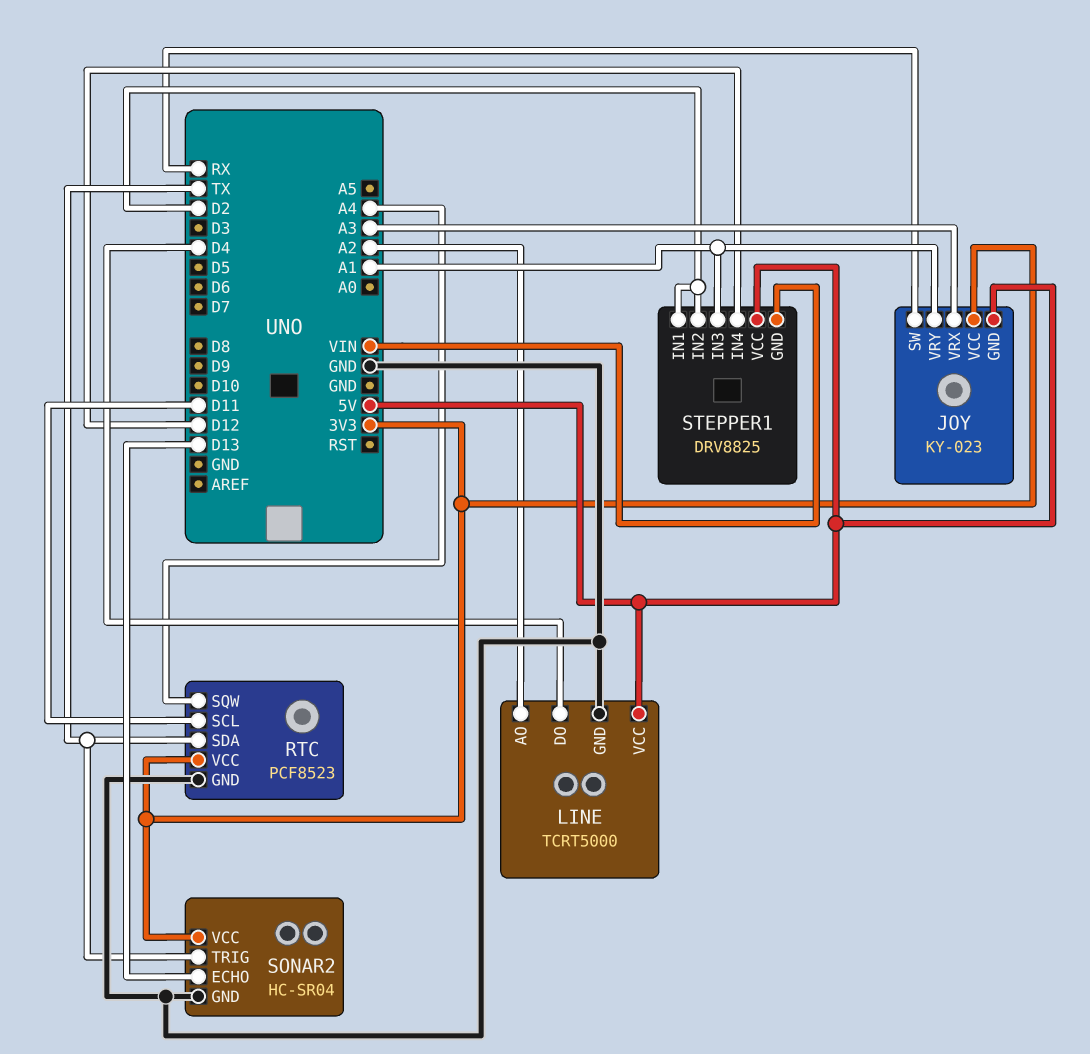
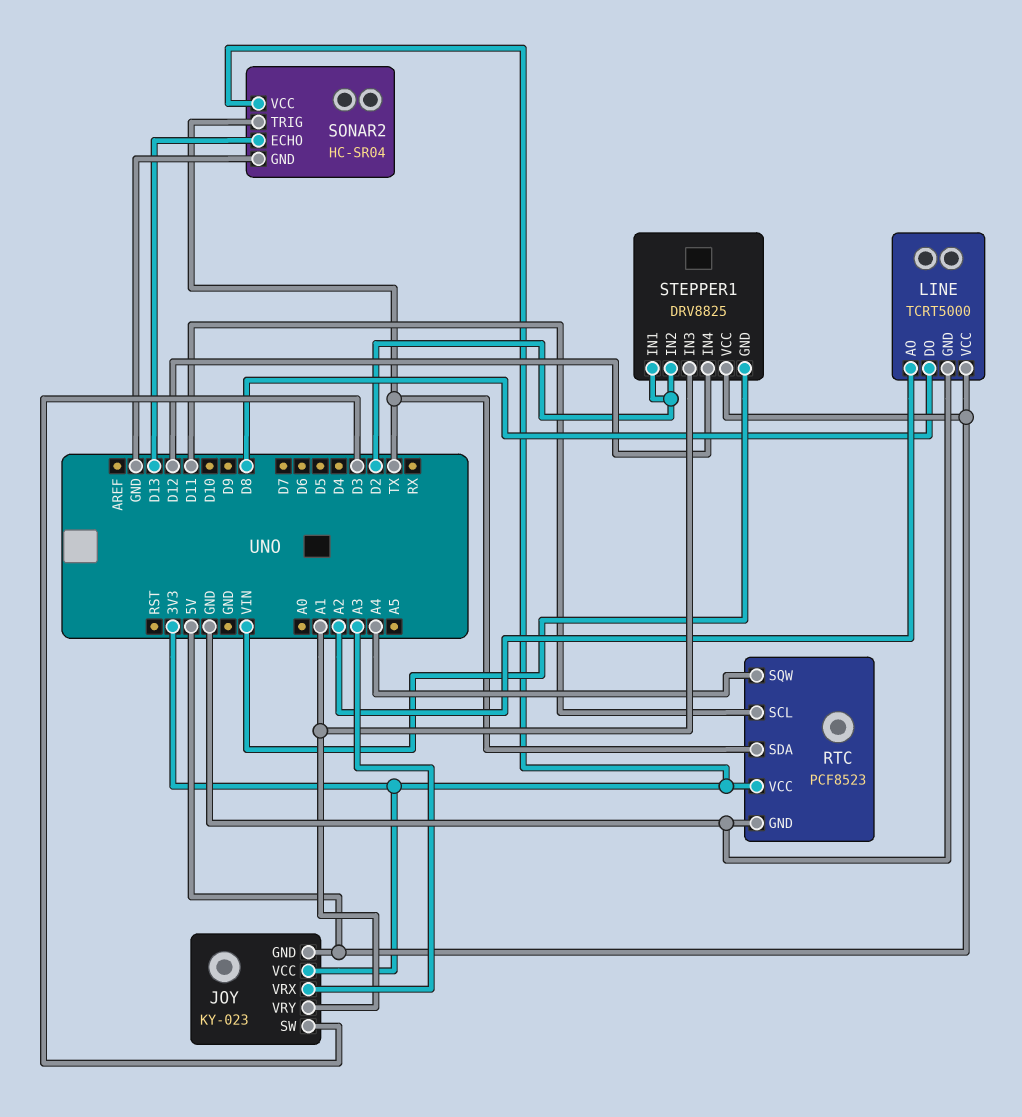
JOY pin SW: RX -> D3
LINE pin DO: D4 -> D8

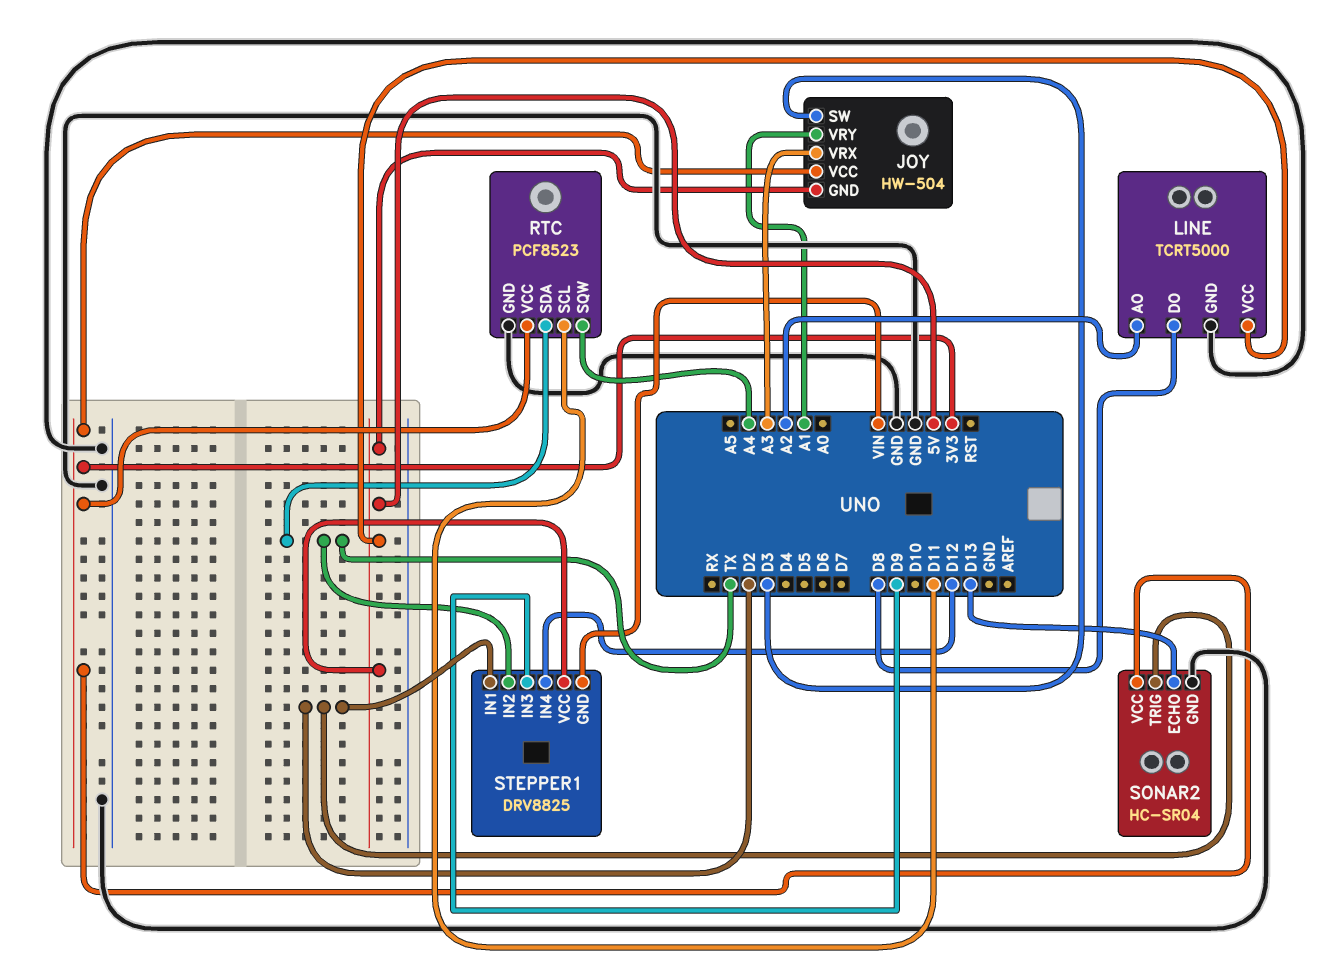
JOY: KY-023 -> HW-504
SONAR2 pin TRIG: TX -> D2
STEPPER1 pin IN2: D2 -> TX
STEPPER1 pin IN3: A1 -> D9

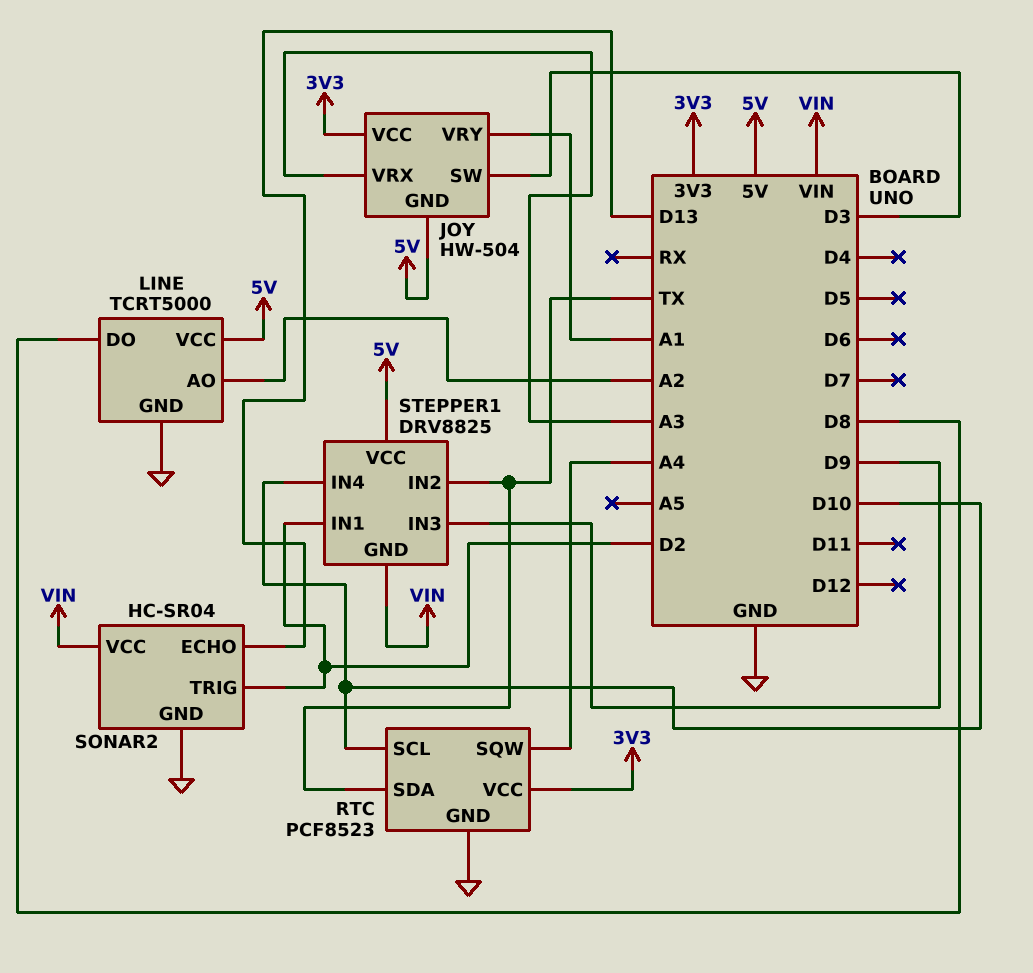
RTC pin SCL: D11 -> D10
SONAR2 pin VCC: 3V3 -> VIN
STEPPER1 pin IN4: D12 -> D10

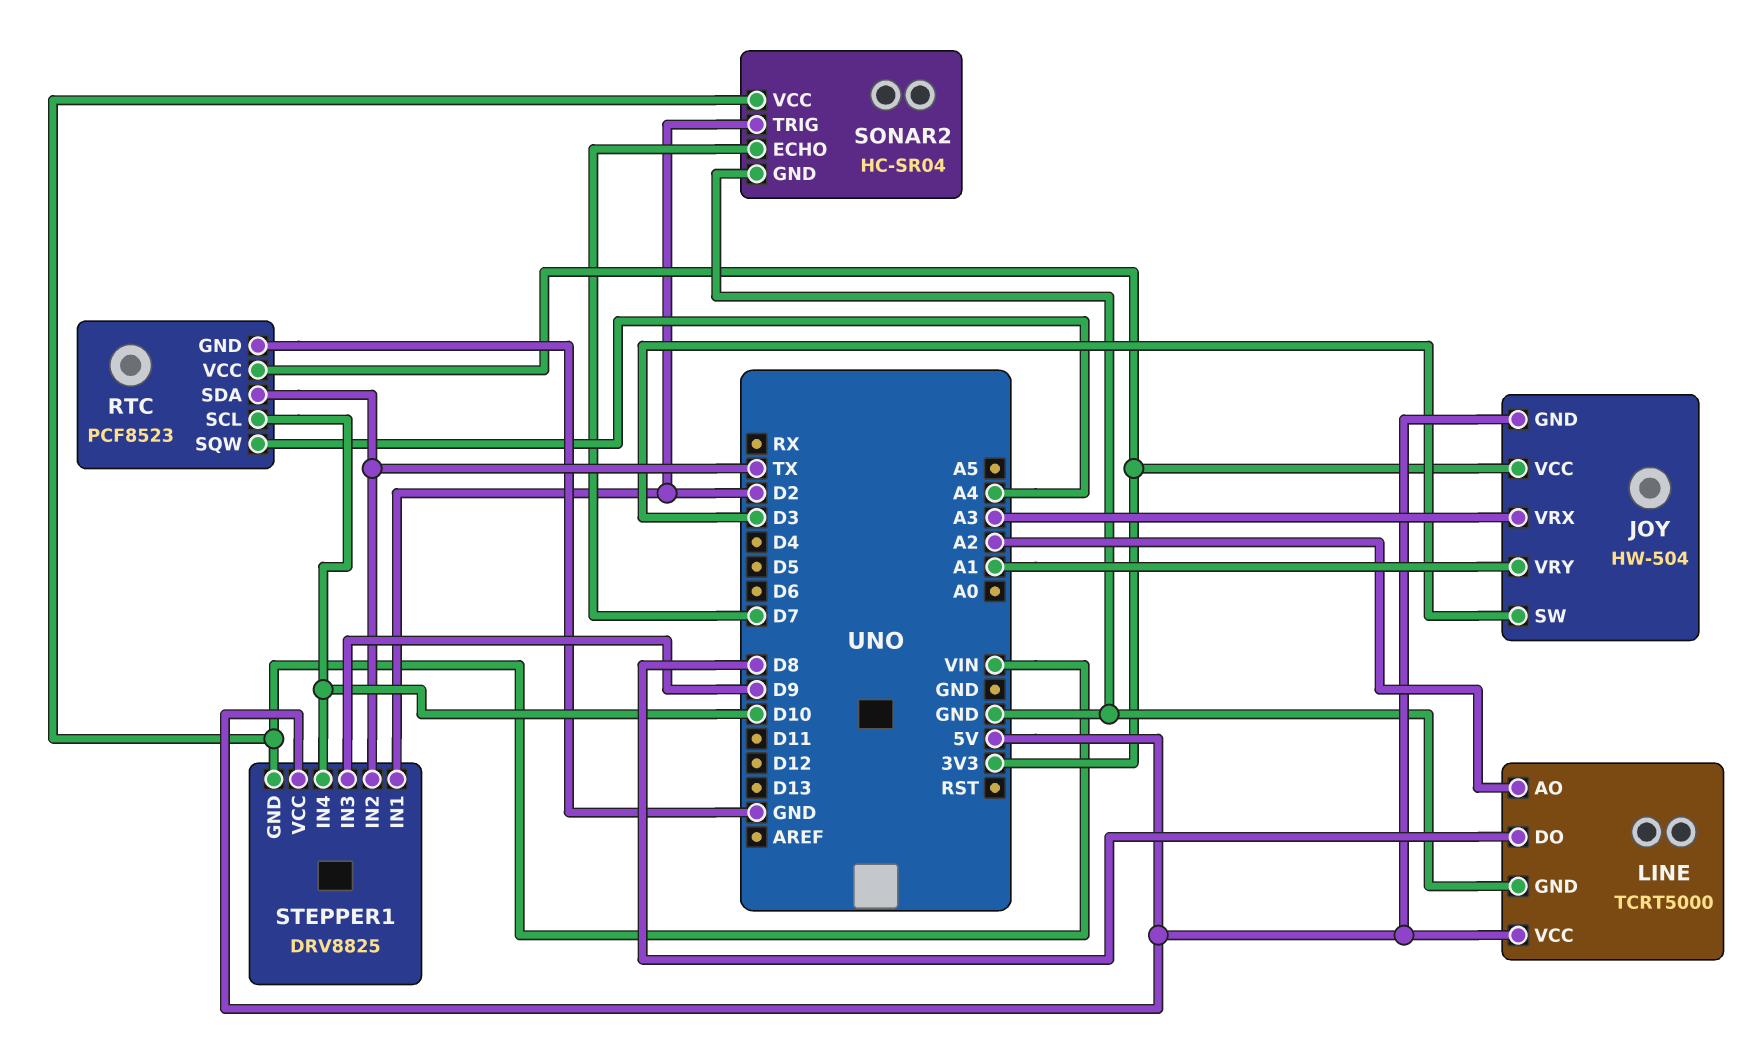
SONAR2 pin ECHO: D13 -> D7

